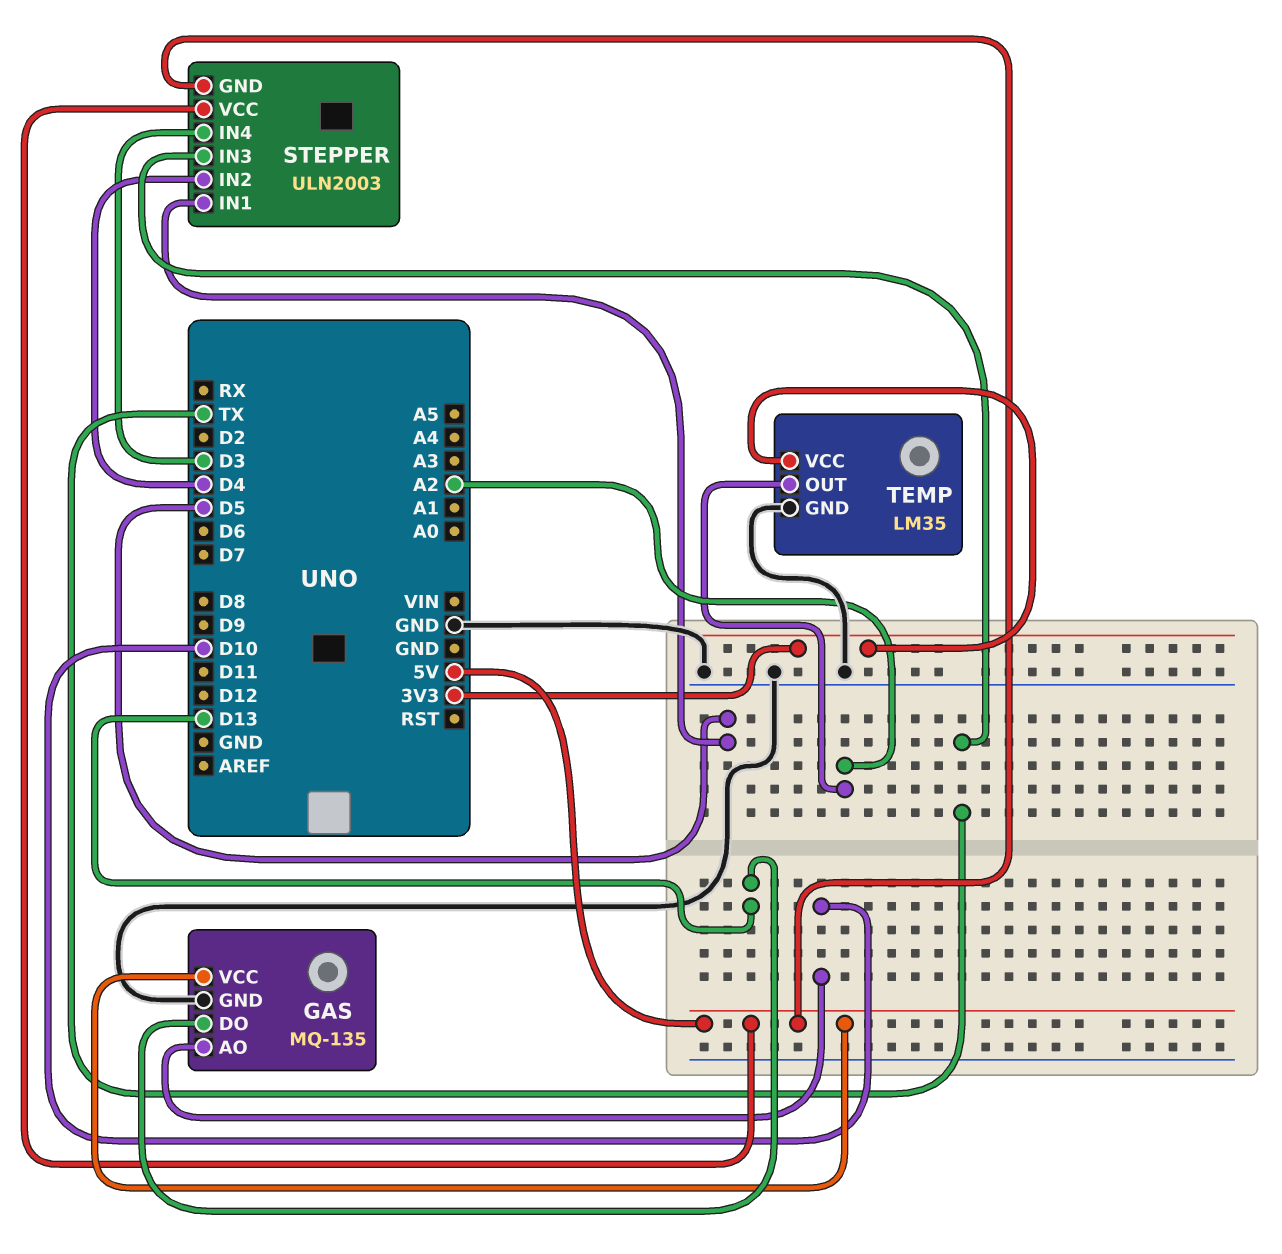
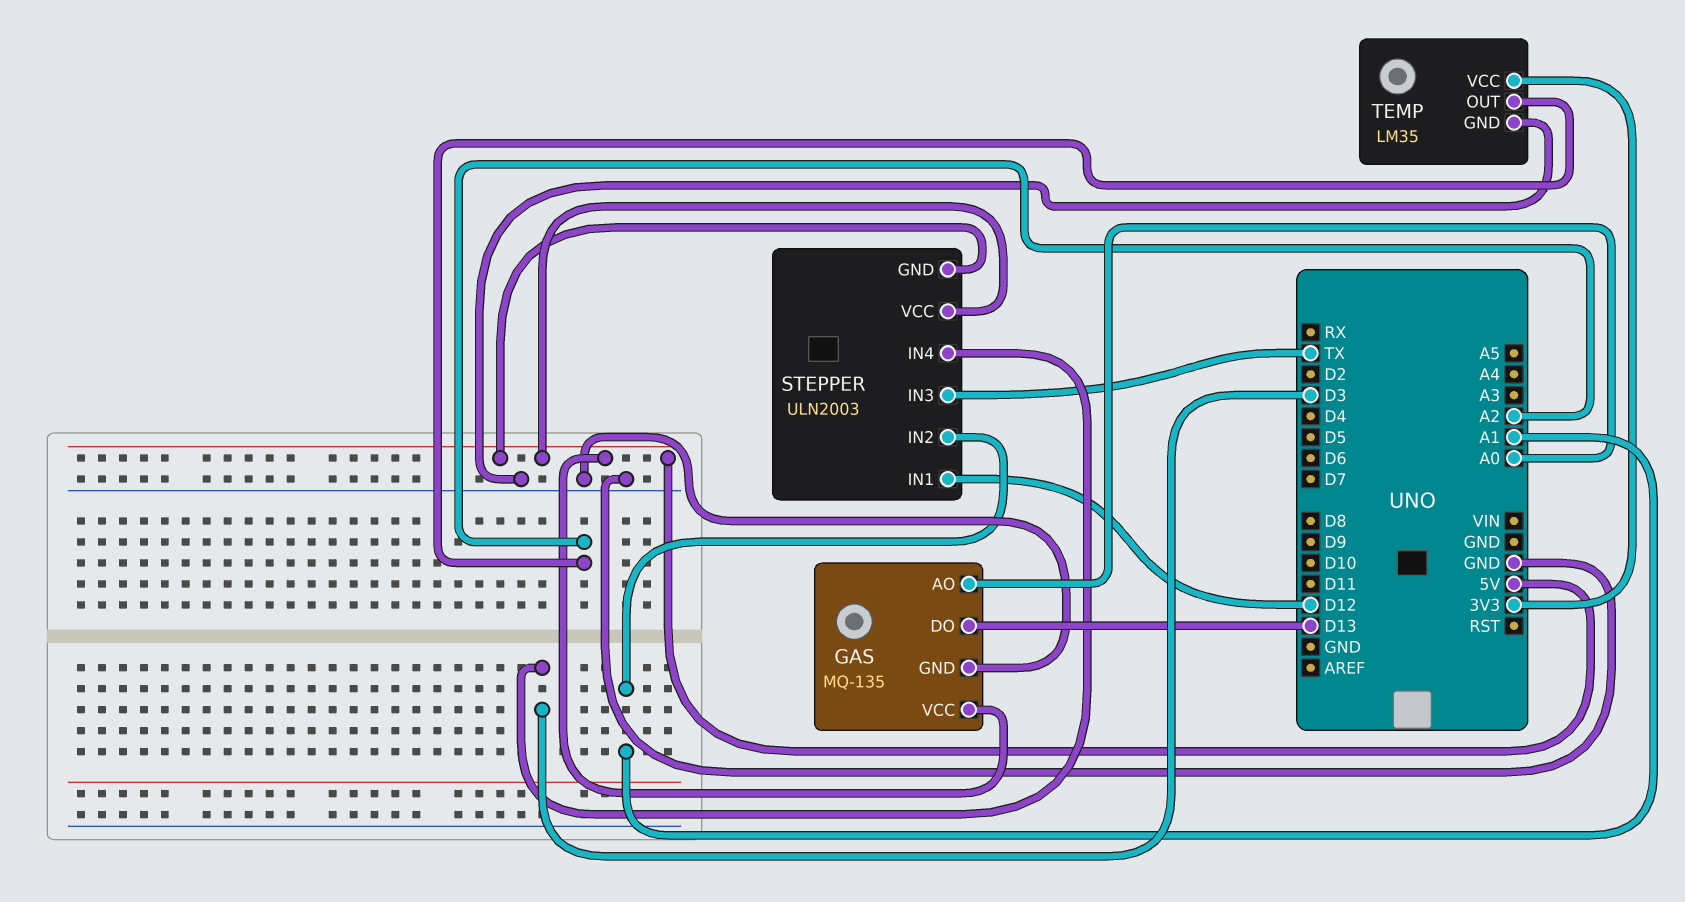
GAS pin AO: D10 -> A0
STEPPER pin IN1: D5 -> D12
STEPPER pin IN2: D4 -> A1

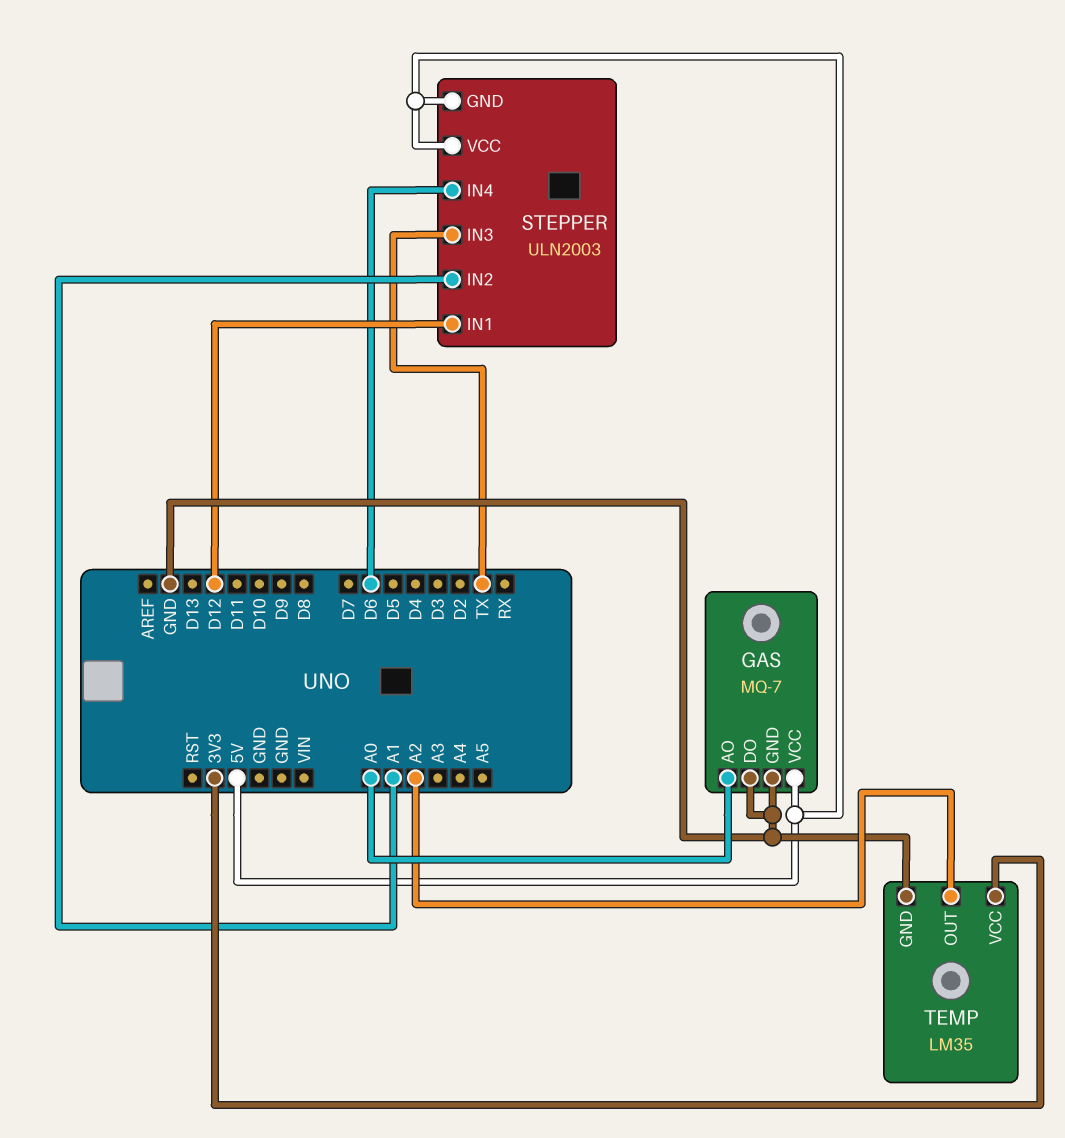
GAS: MQ-135 -> MQ-7
GAS pin DO: D13 -> GND
STEPPER pin IN4: D3 -> D6

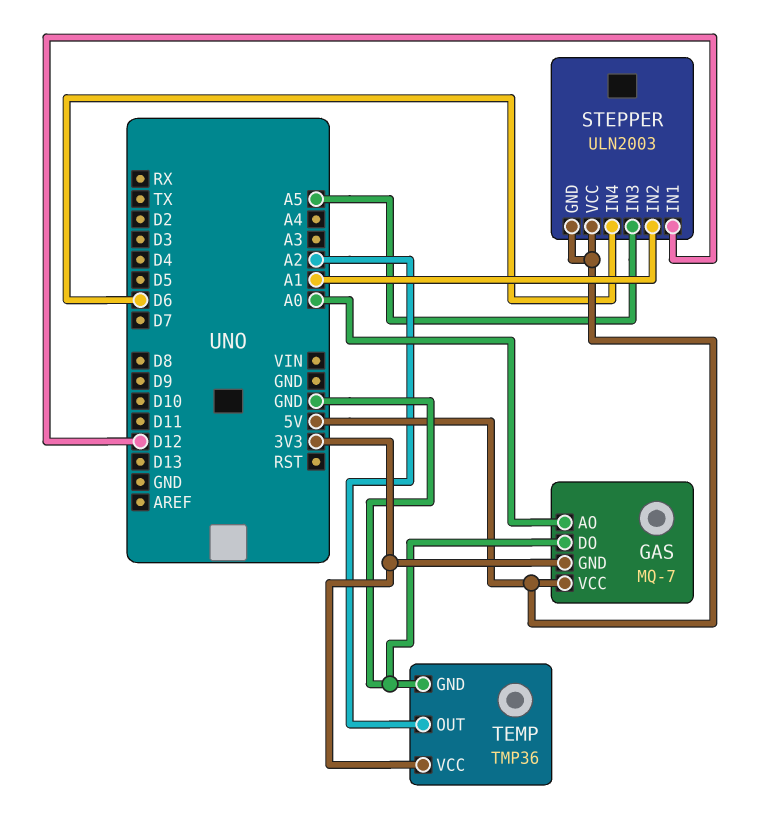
GAS pin GND: GND -> 3V3
STEPPER pin IN3: TX -> A5
TEMP: LM35 -> TMP36

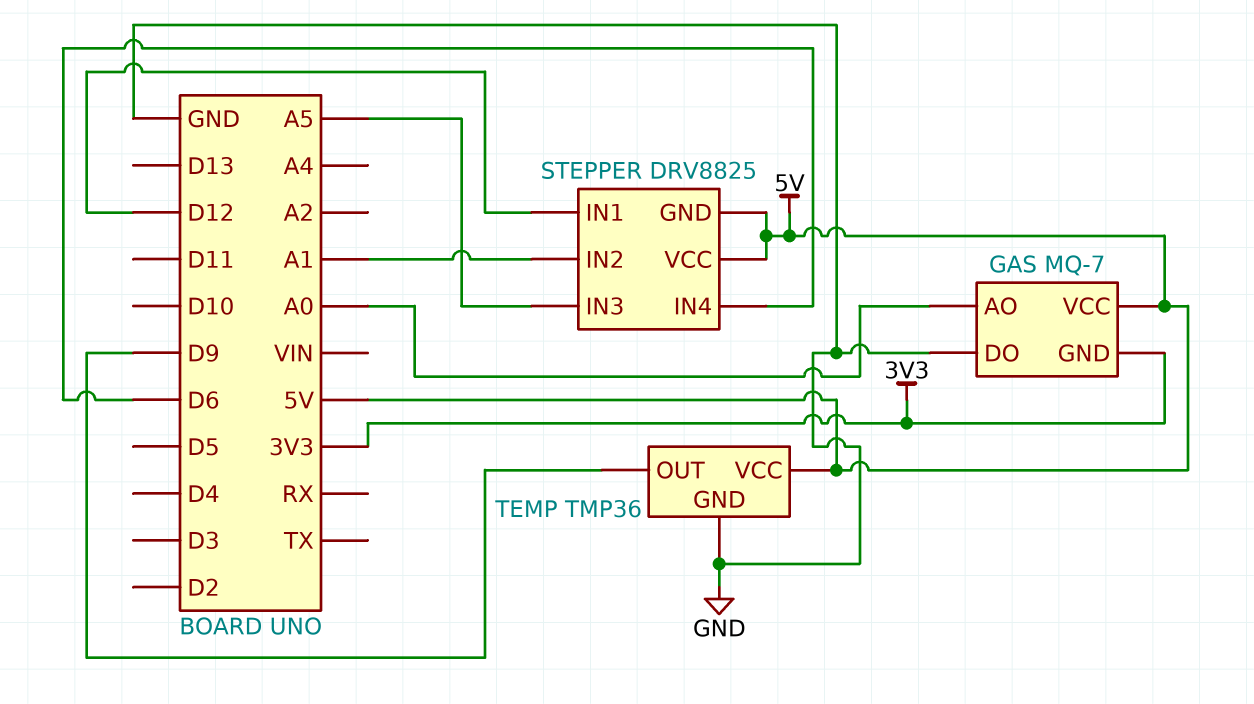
STEPPER: ULN2003 -> DRV8825
TEMP pin OUT: A2 -> D9
TEMP pin VCC: 3V3 -> 5V

